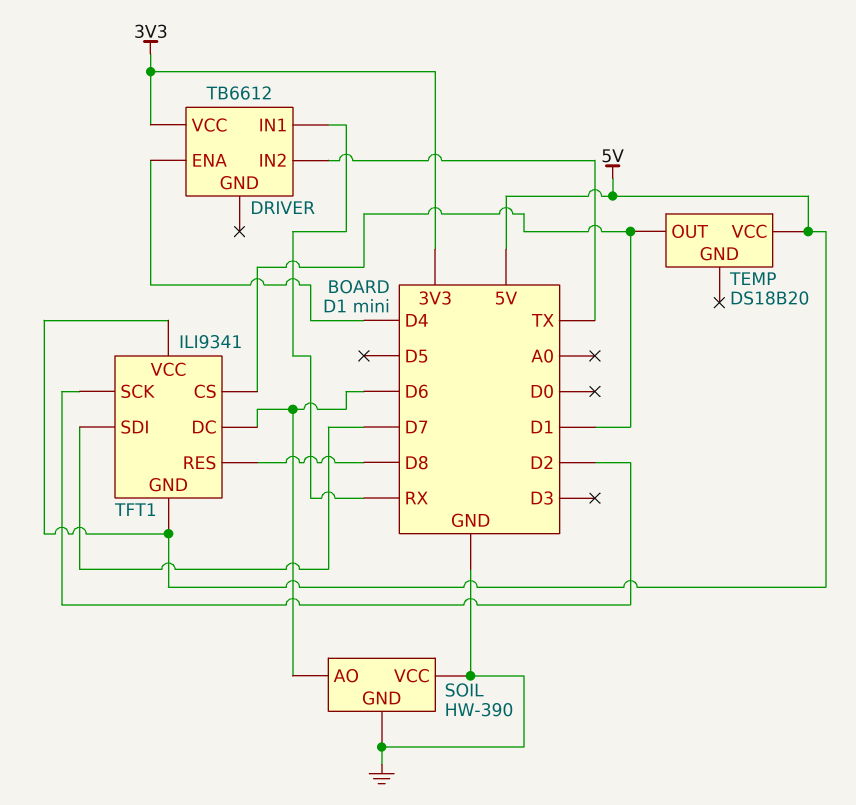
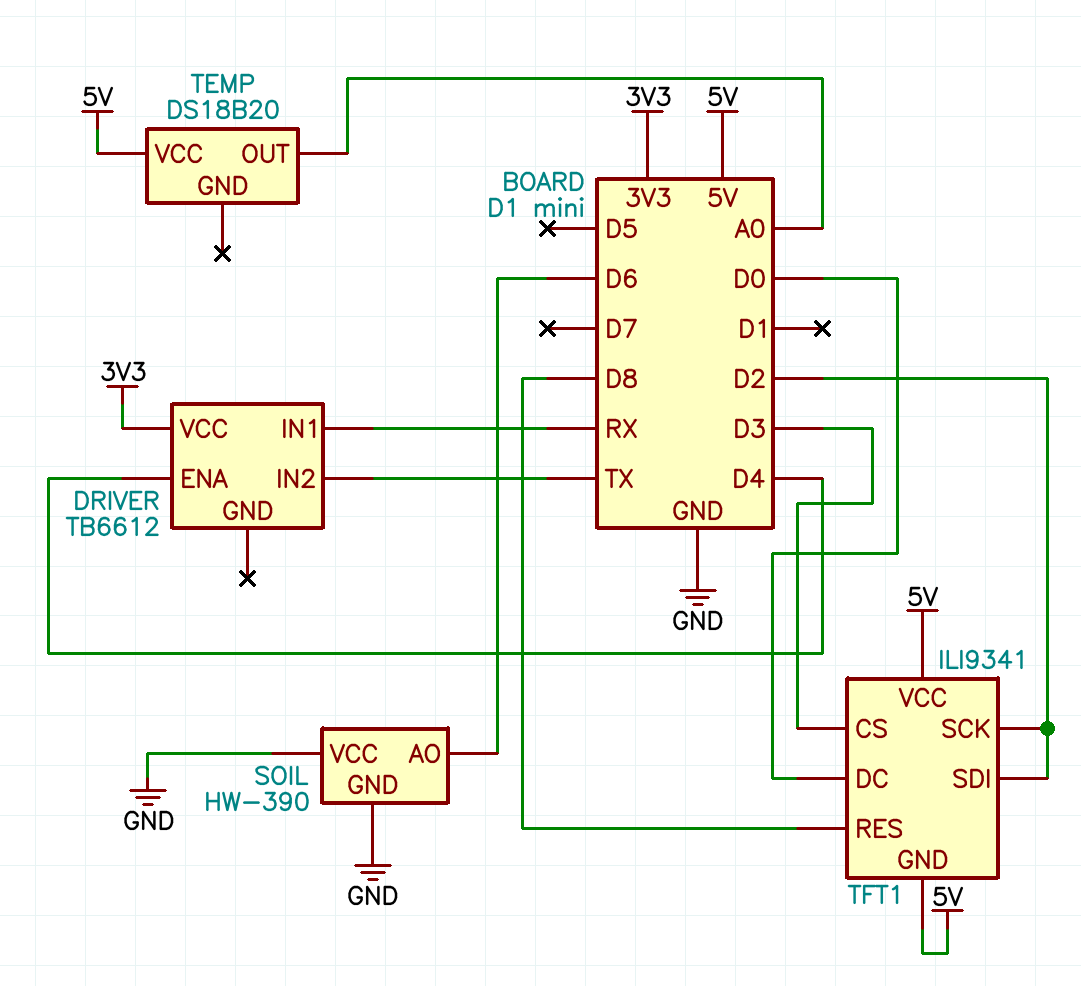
TEMP pin OUT: D1 -> A0
TFT1 pin CS: D1 -> D3
TFT1 pin DC: D6 -> D0
TFT1 pin SDI: D7 -> D2

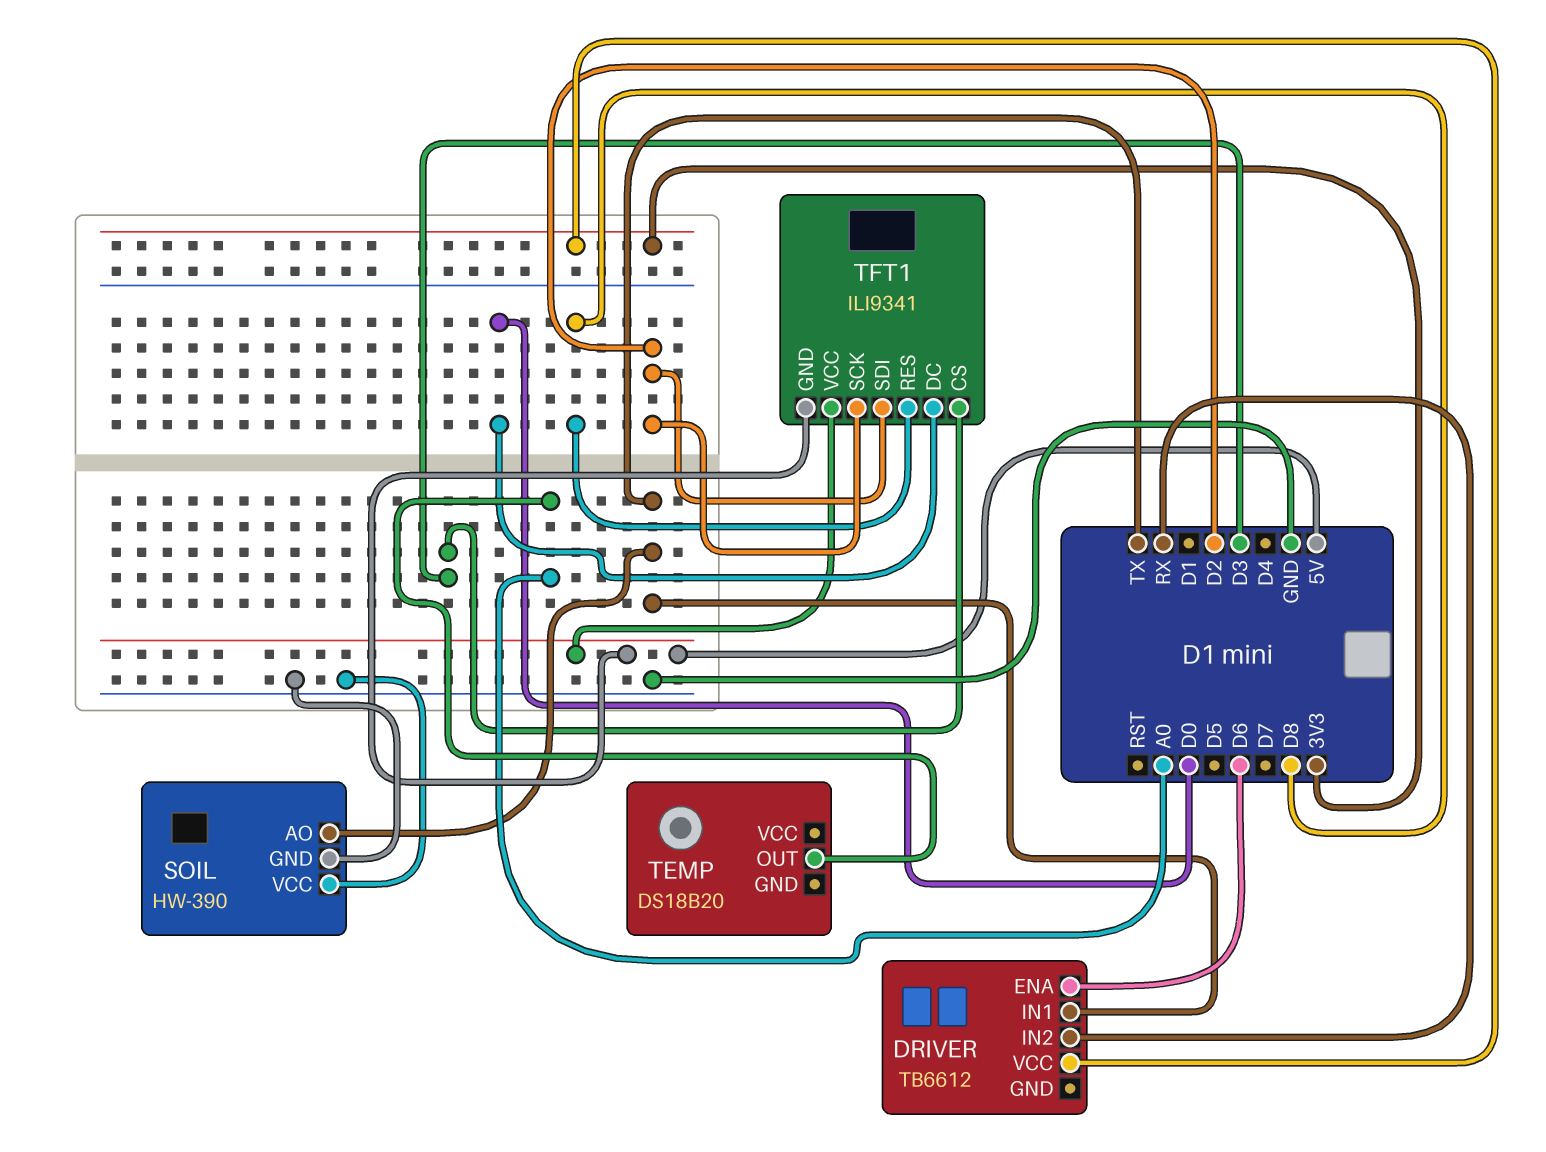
DRIVER pin ENA: D4 -> D6
DRIVER pin IN1: RX -> TX
DRIVER pin IN2: TX -> RX
SOIL pin AO: D6 -> TX
TEMP pin VCC: 5V -> none

